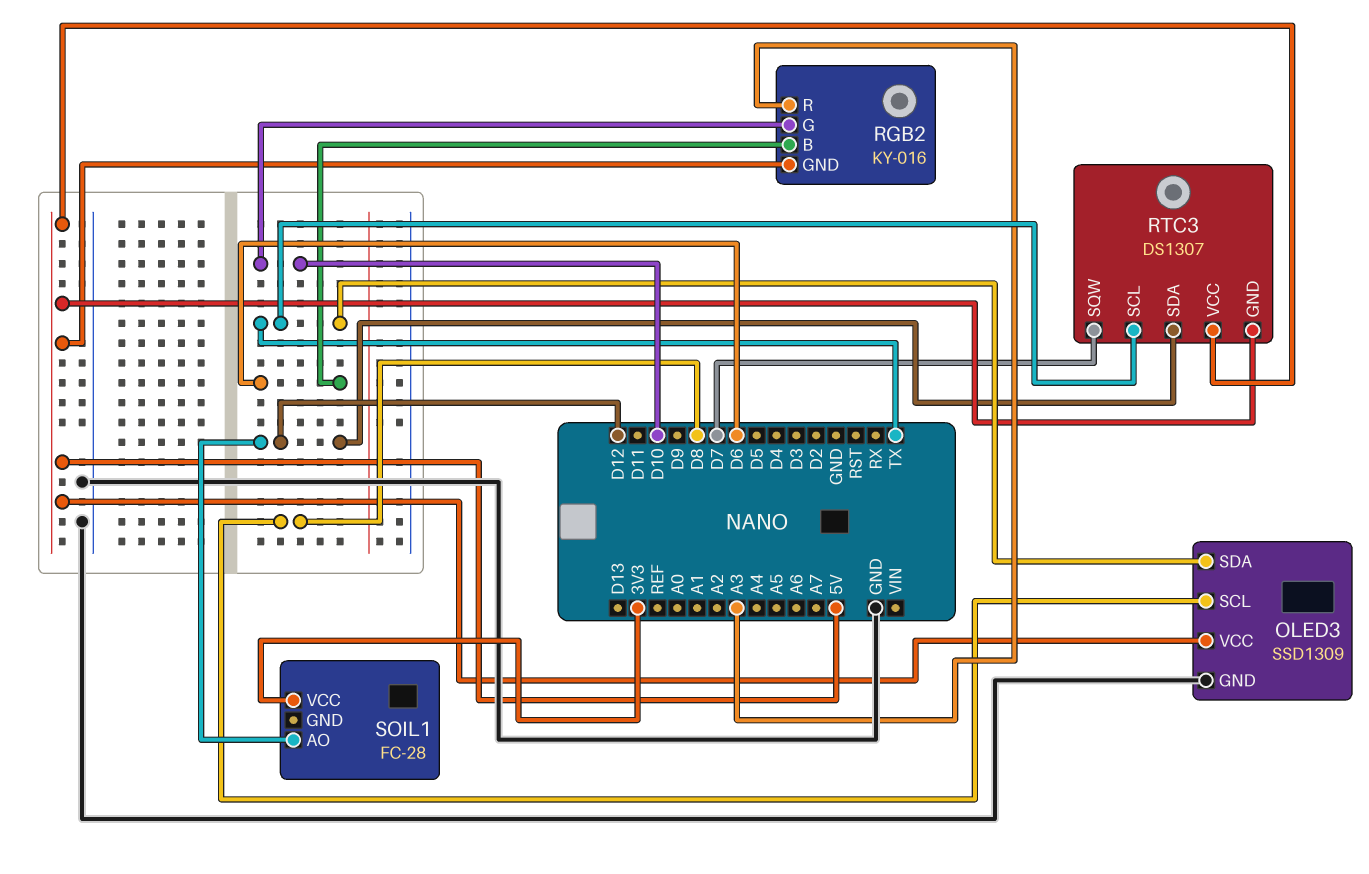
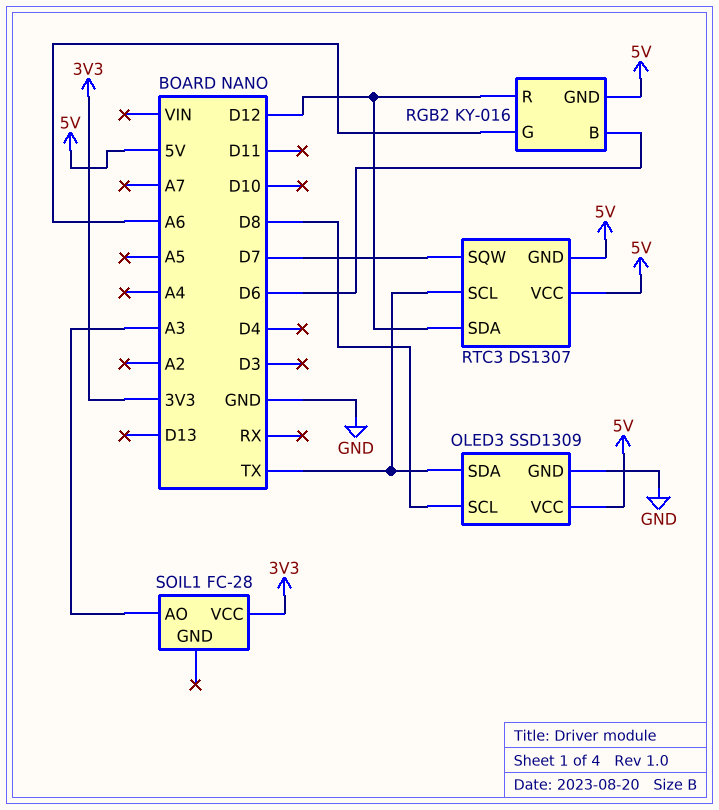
RGB2 pin G: D10 -> A6
RGB2 pin R: A3 -> D12
SOIL1 pin AO: D12 -> A3

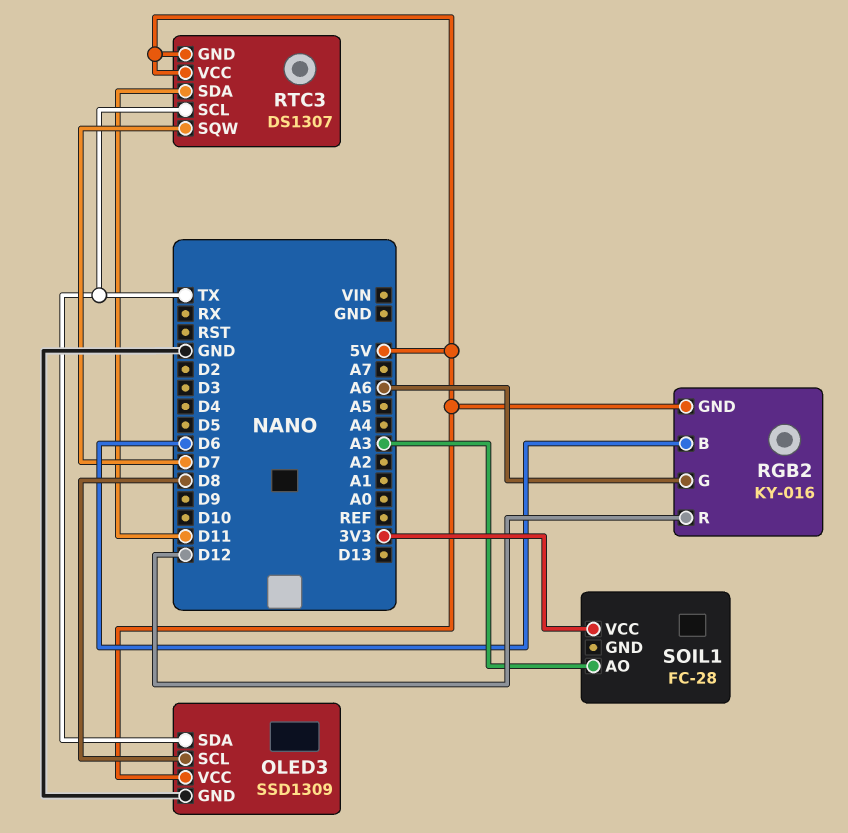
RTC3 pin SDA: D12 -> D11

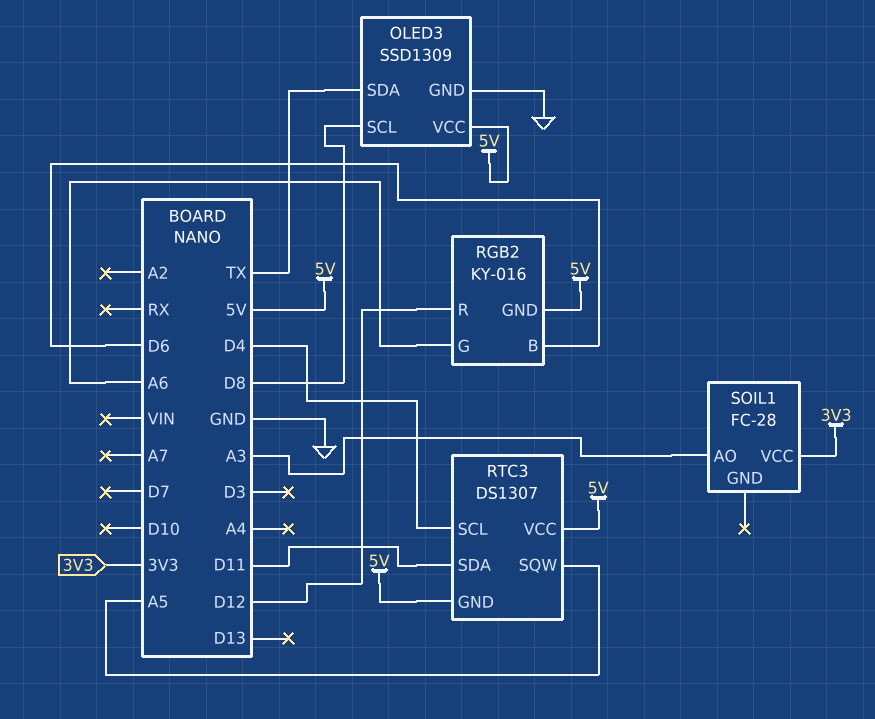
RTC3 pin SCL: TX -> D4
RTC3 pin SQW: D7 -> A5

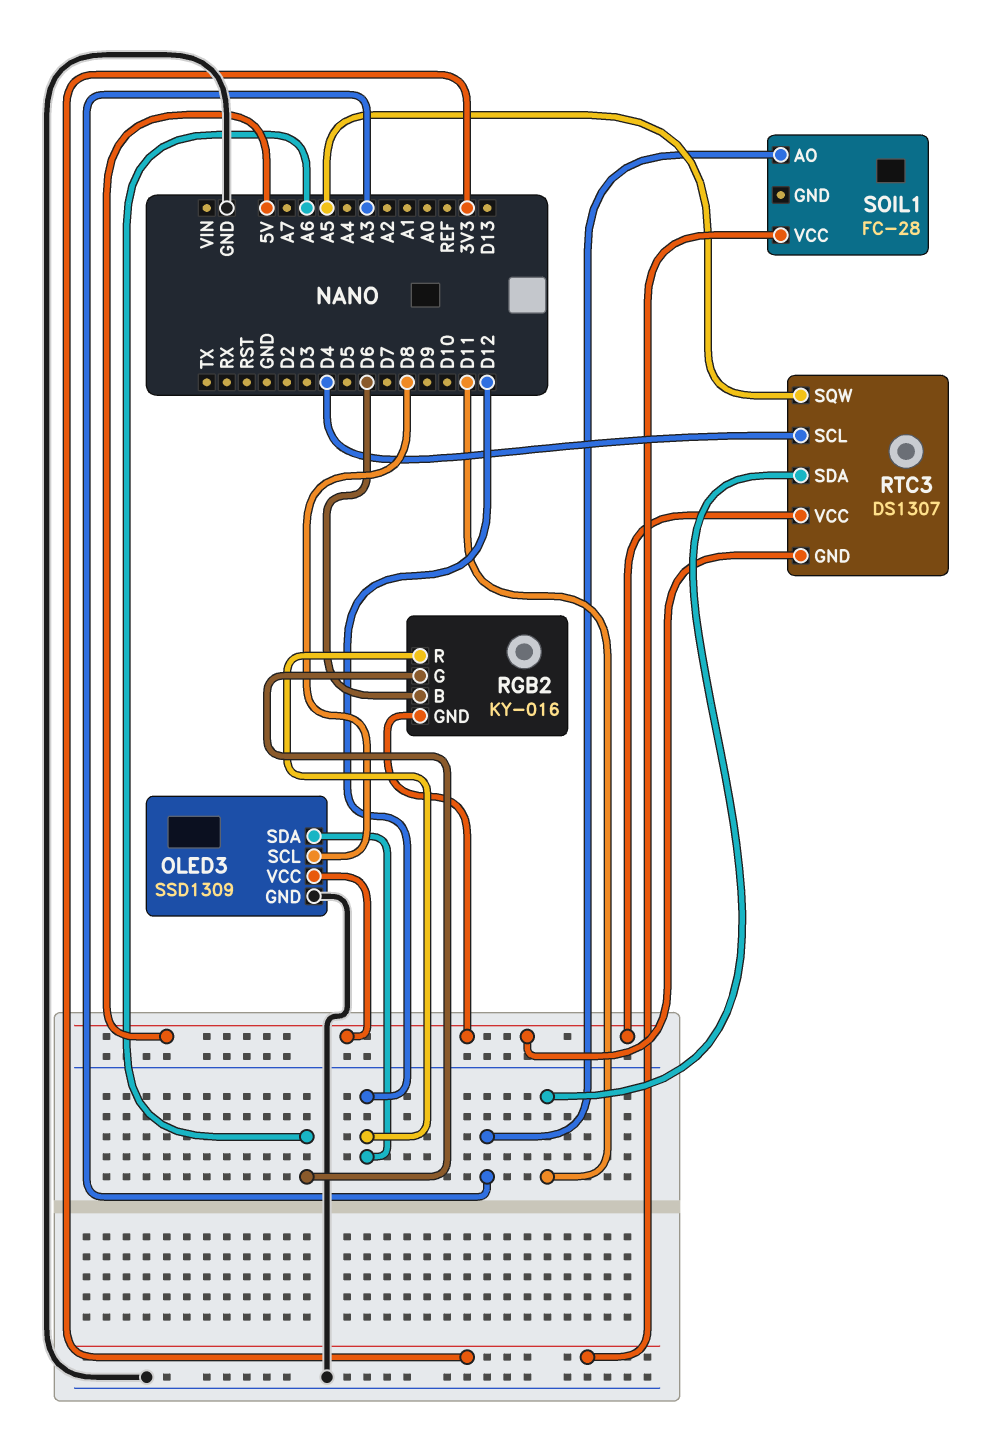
OLED3 pin SDA: TX -> D12

